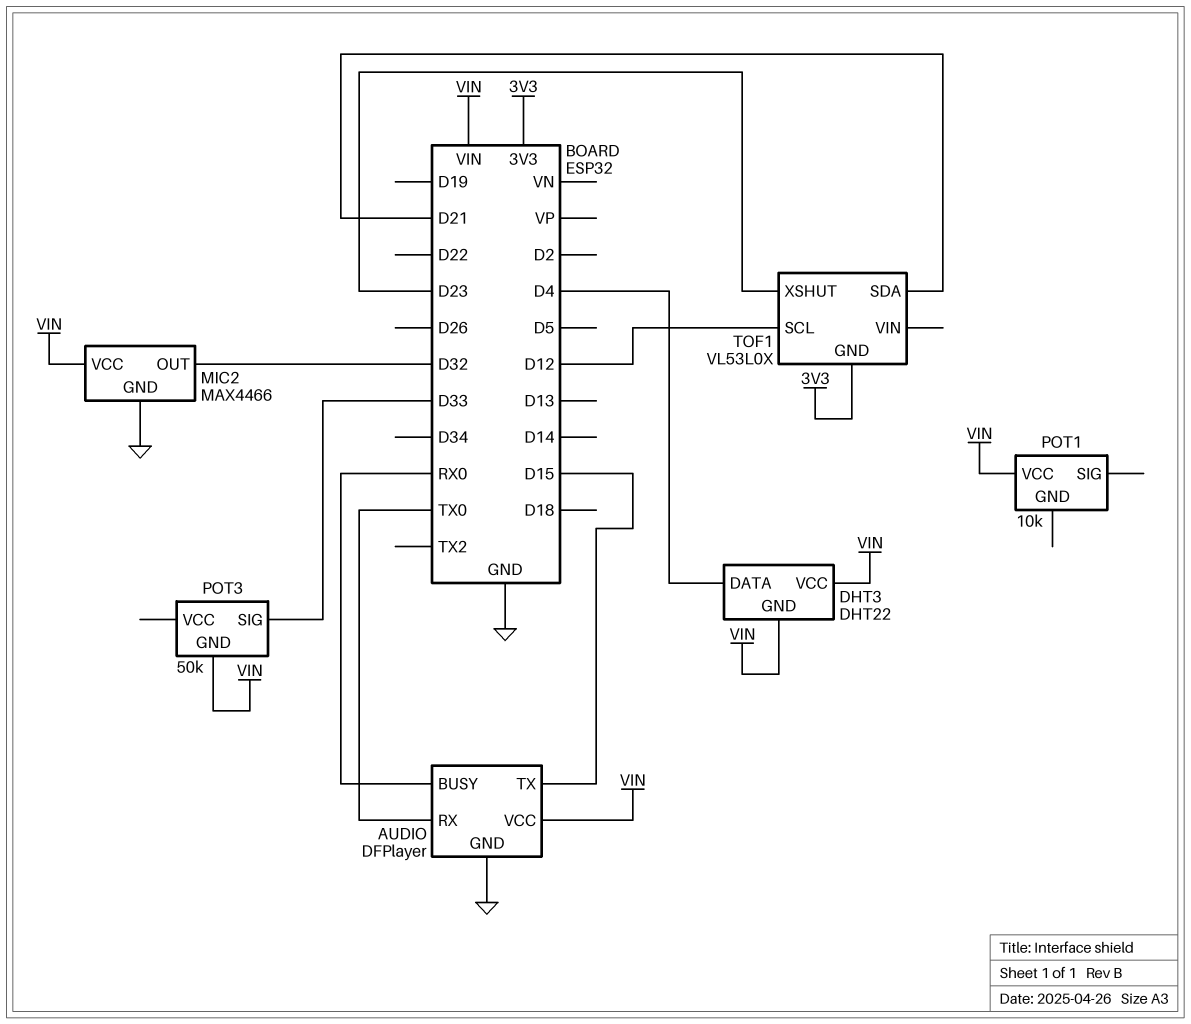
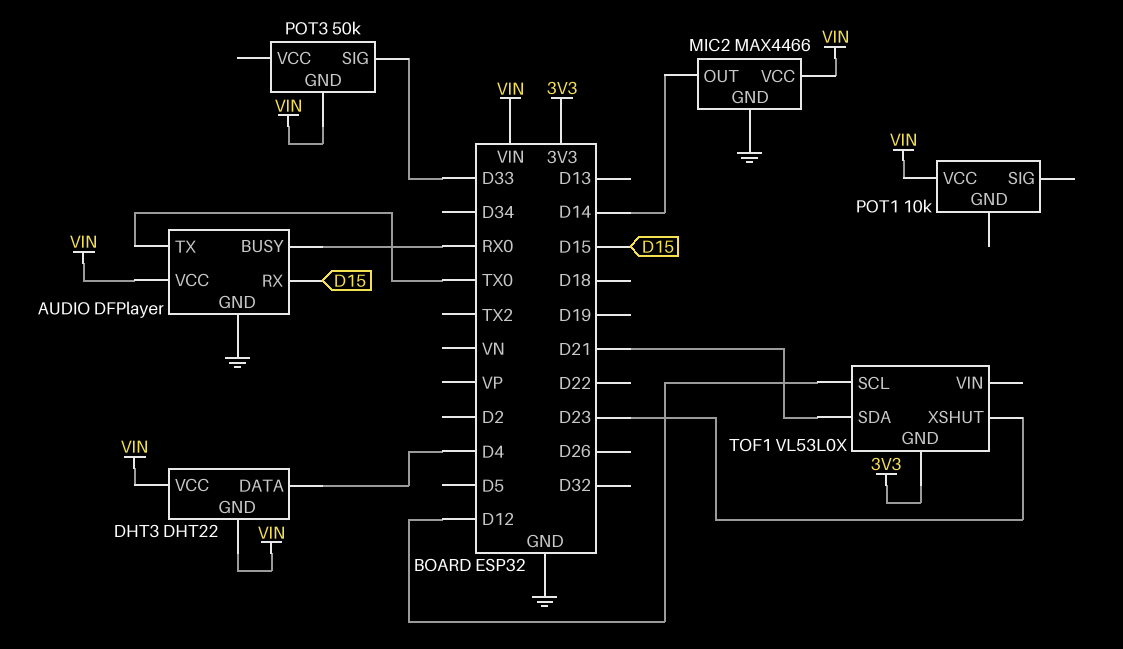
AUDIO pin RX: TX0 -> D15
AUDIO pin TX: D15 -> TX0
MIC2 pin OUT: D32 -> D14

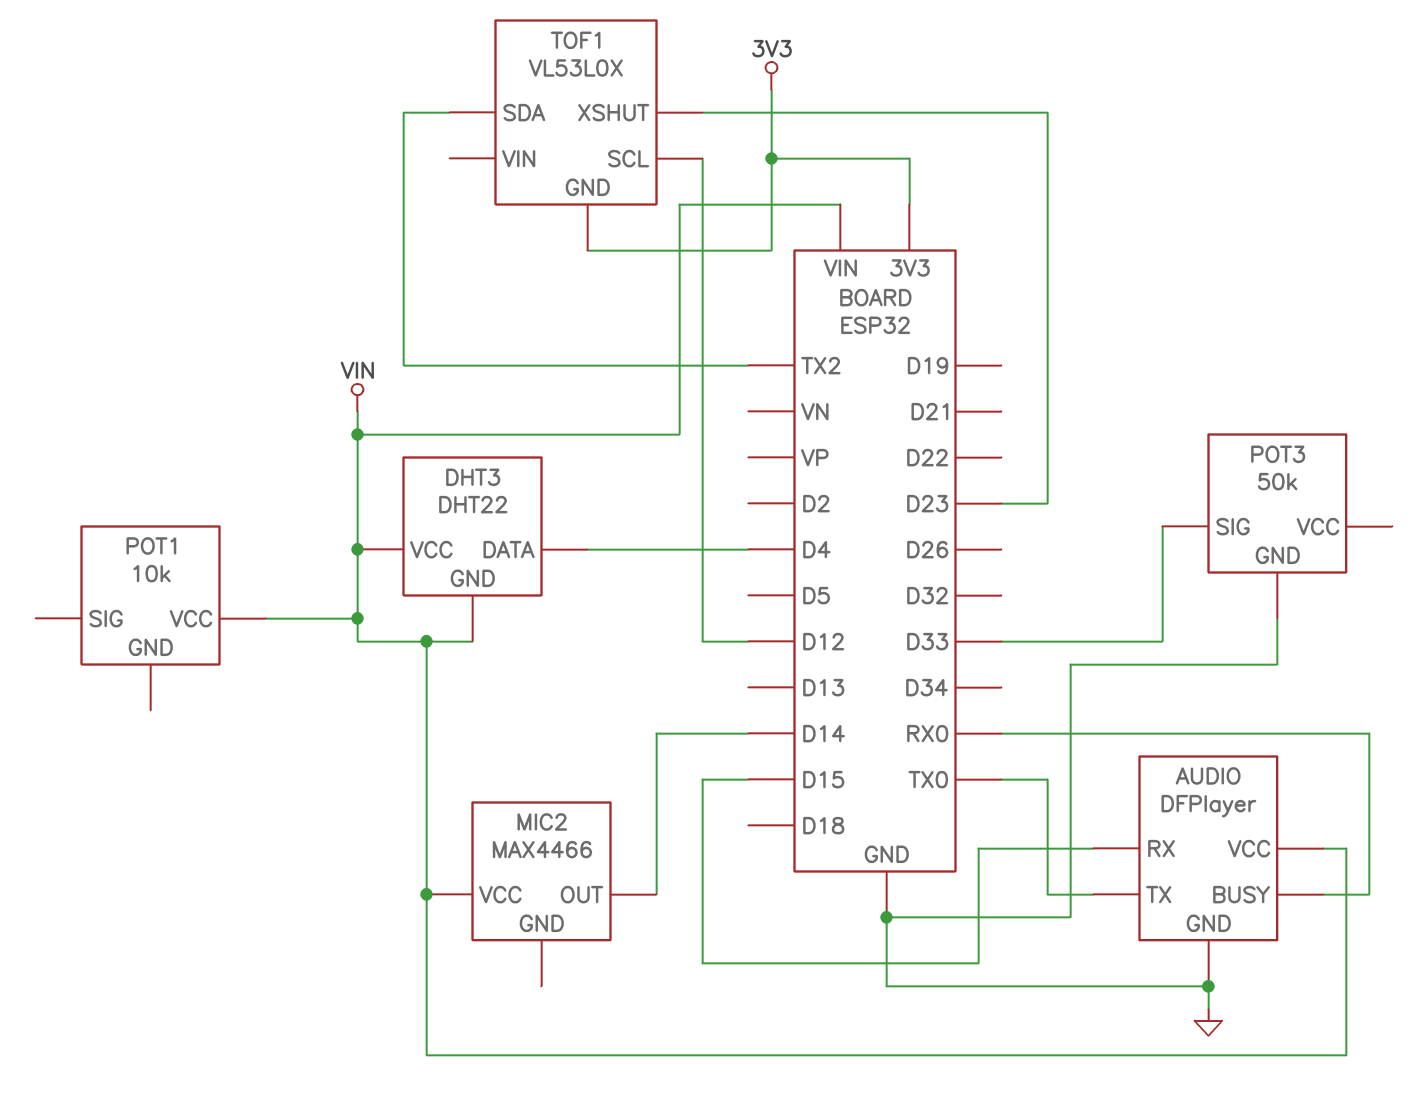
MIC2 pin GND: GND -> none
POT3 pin GND: VIN -> GND
TOF1 pin SDA: D21 -> TX2

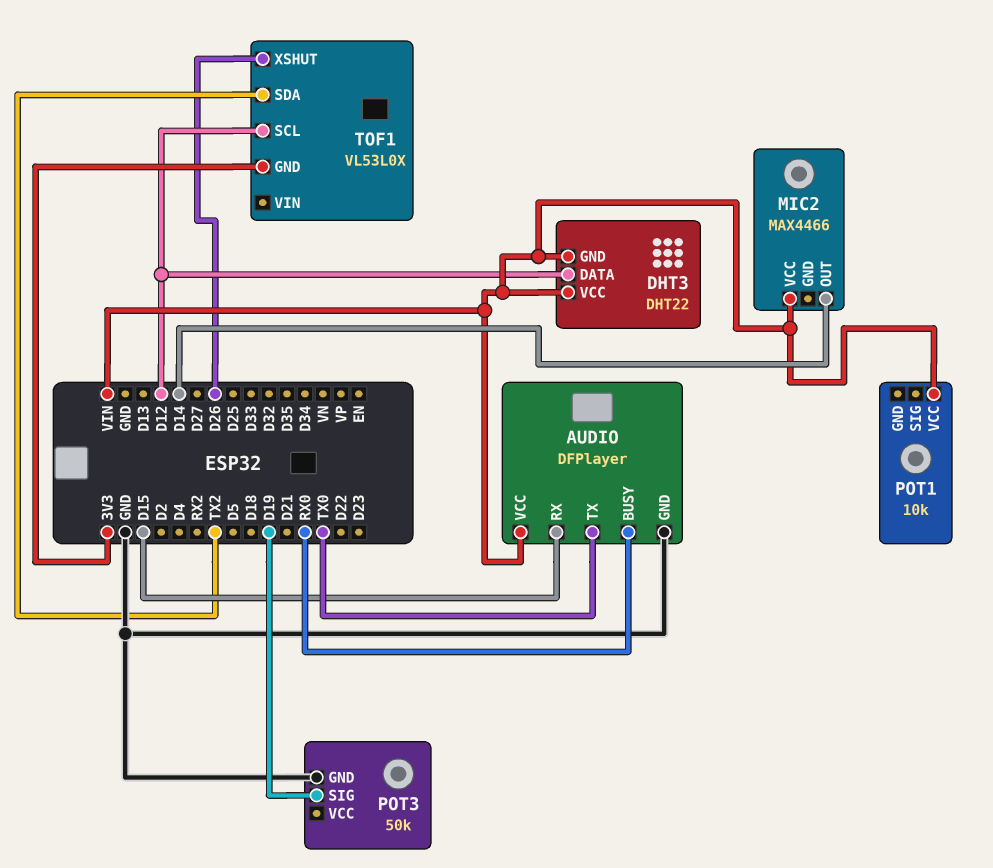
DHT3 pin DATA: D4 -> D12
POT3 pin SIG: D33 -> D19
TOF1 pin XSHUT: D23 -> D26

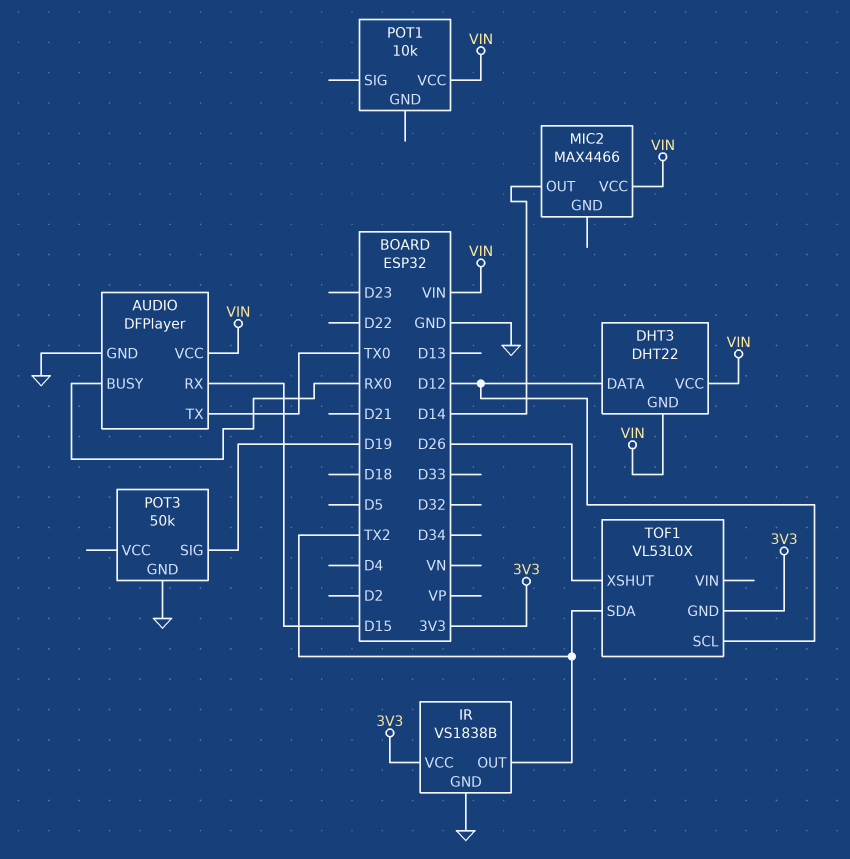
IR: none -> VS1838B
IR pin GND: none -> GND
IR pin OUT: none -> TX2
IR pin VCC: none -> 3V3

